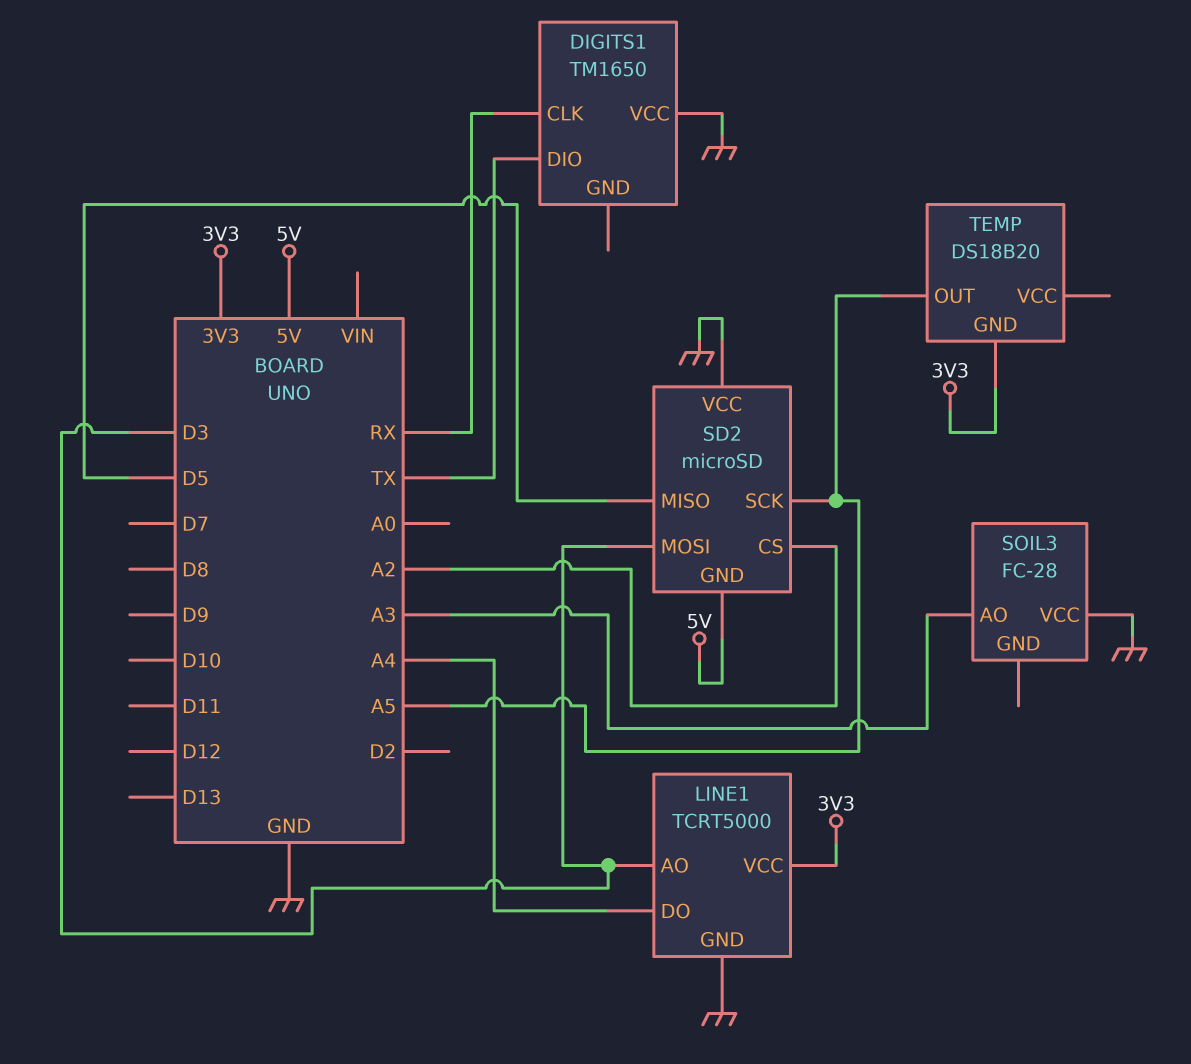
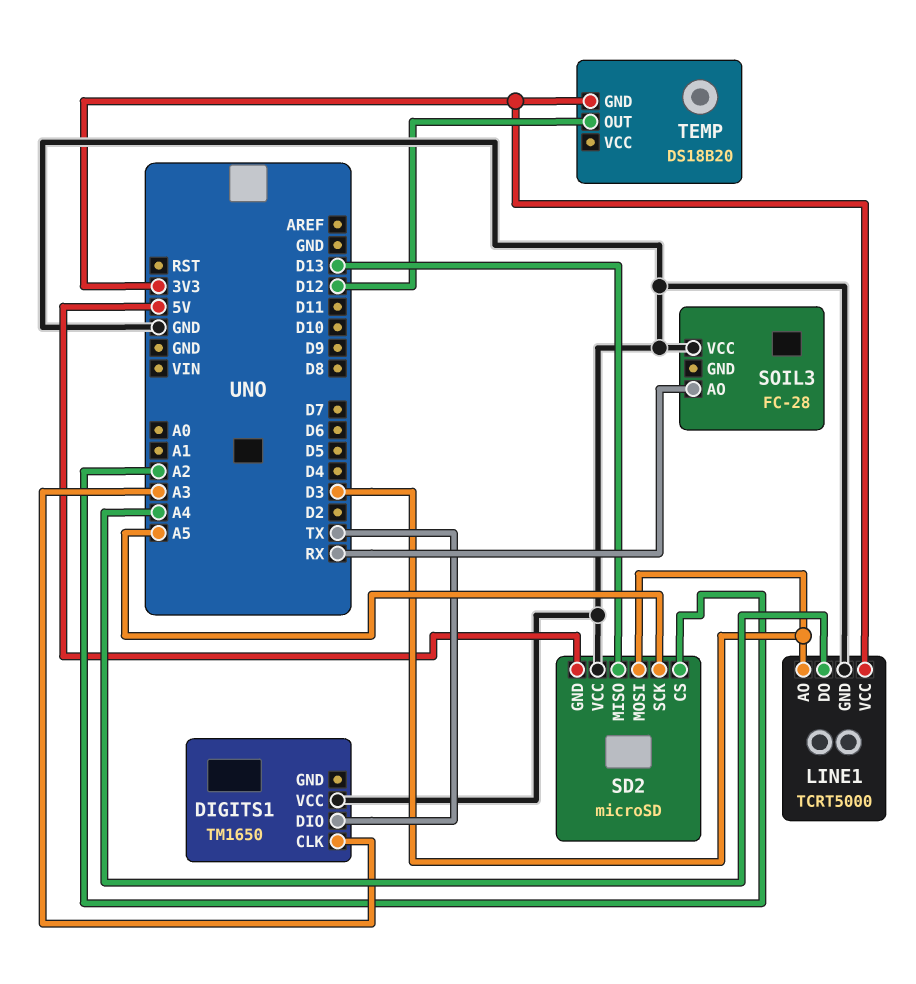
DIGITS1 pin CLK: RX -> A3
SD2 pin MISO: D5 -> D13
SOIL3 pin AO: A3 -> RX
TEMP pin OUT: A5 -> D12

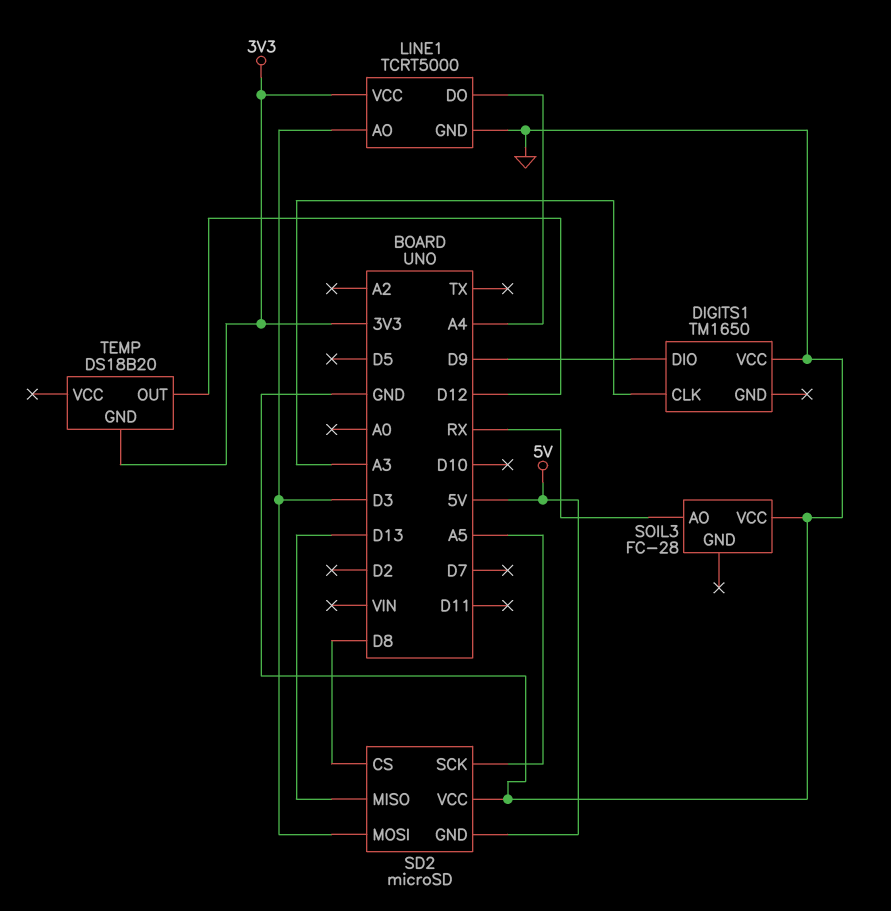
DIGITS1 pin DIO: TX -> D9
SD2 pin CS: A2 -> D8

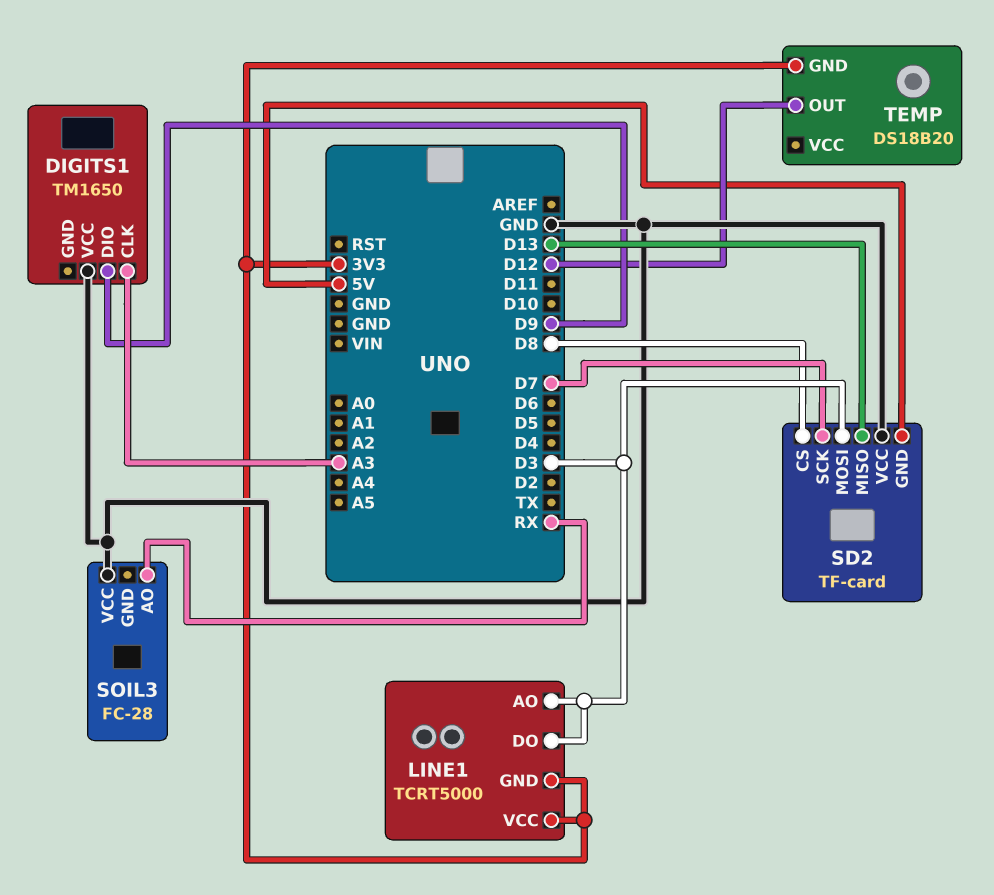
LINE1 pin DO: A4 -> D3
LINE1 pin GND: GND -> 3V3
SD2: microSD -> TF-card
SD2 pin SCK: A5 -> D7

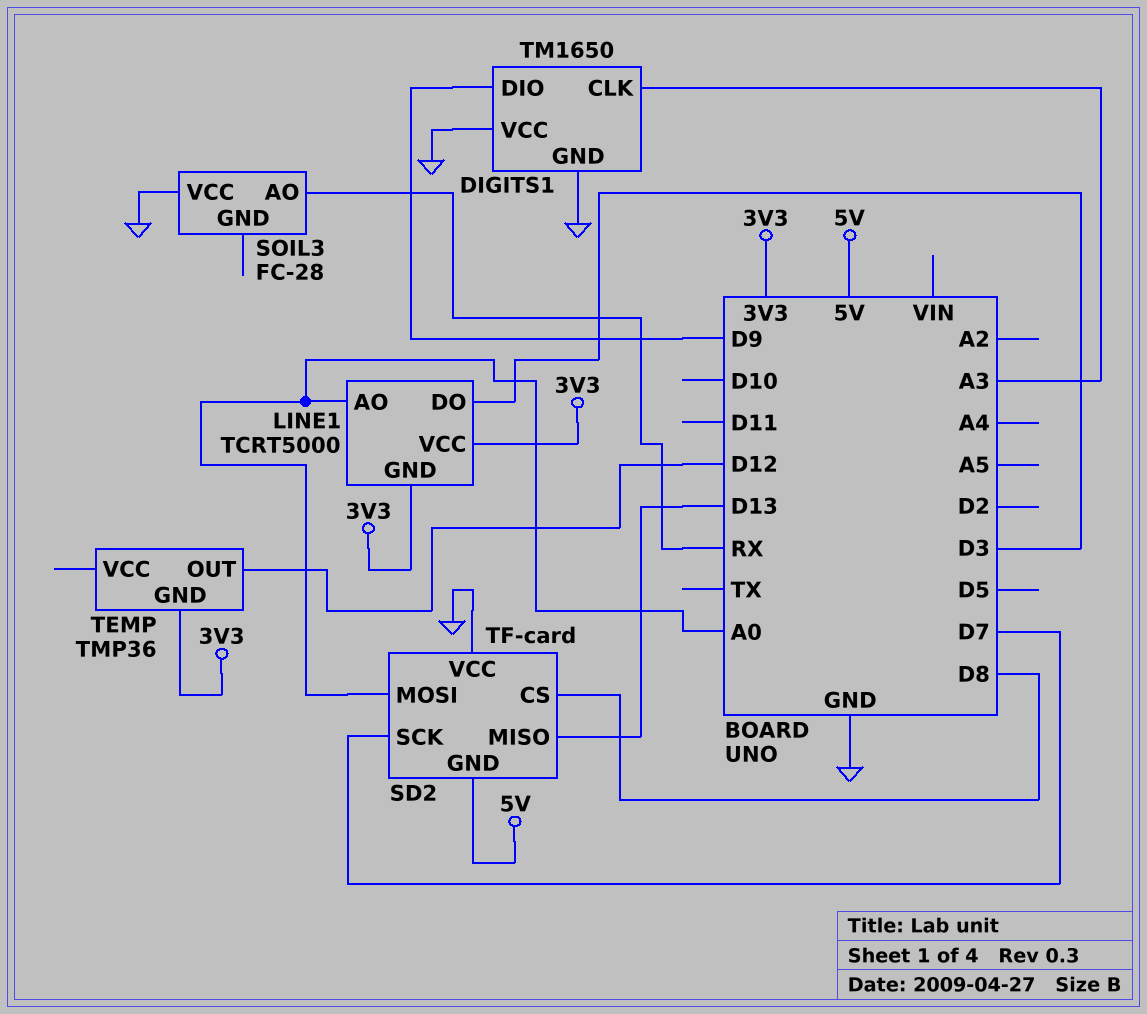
DIGITS1 pin GND: none -> GND
LINE1 pin AO: D3 -> A0
SD2 pin MOSI: D3 -> A0
TEMP: DS18B20 -> TMP36

